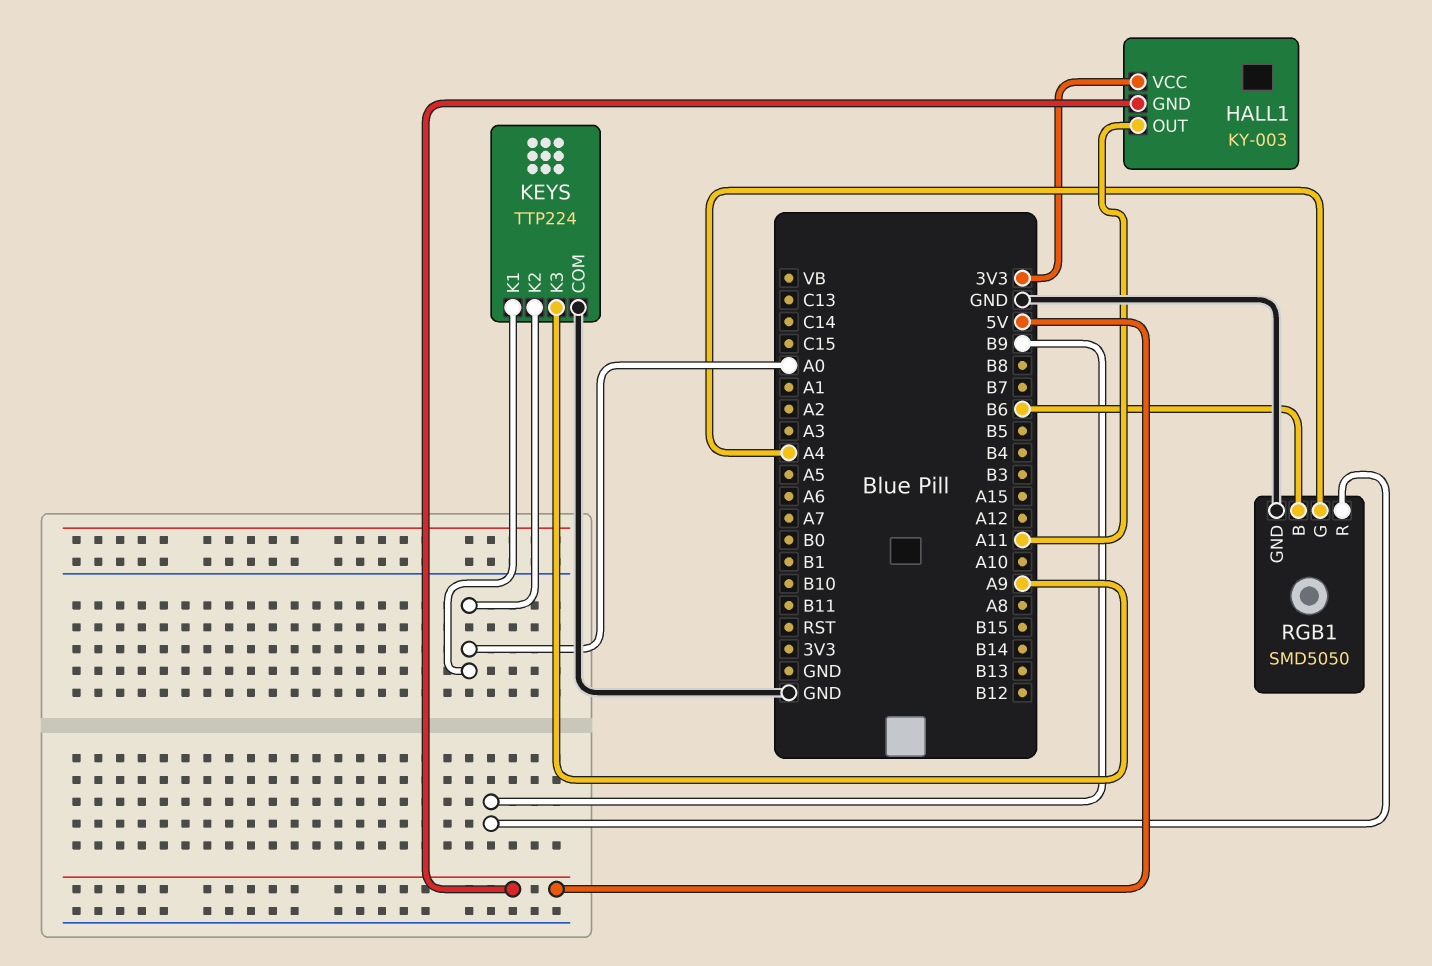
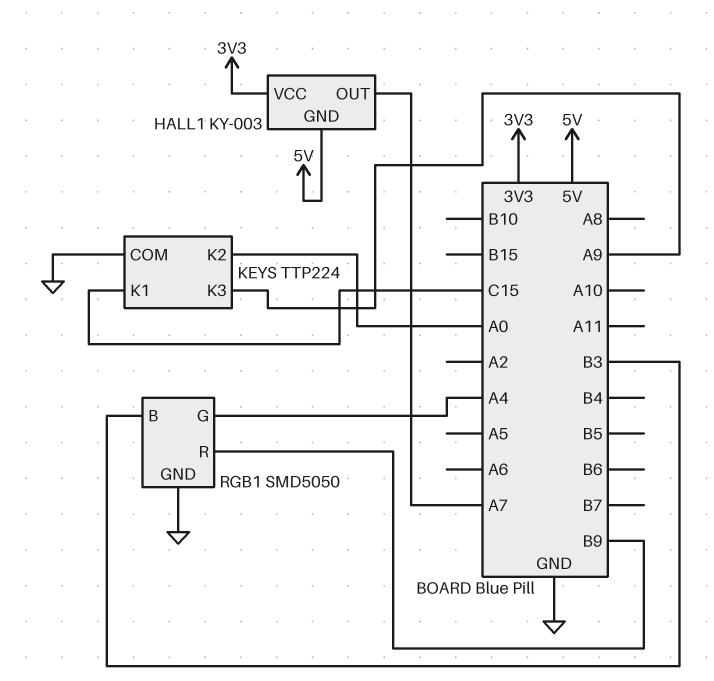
HALL1 pin OUT: A11 -> A7
KEYS pin K1: A0 -> C15
RGB1 pin B: B6 -> B3

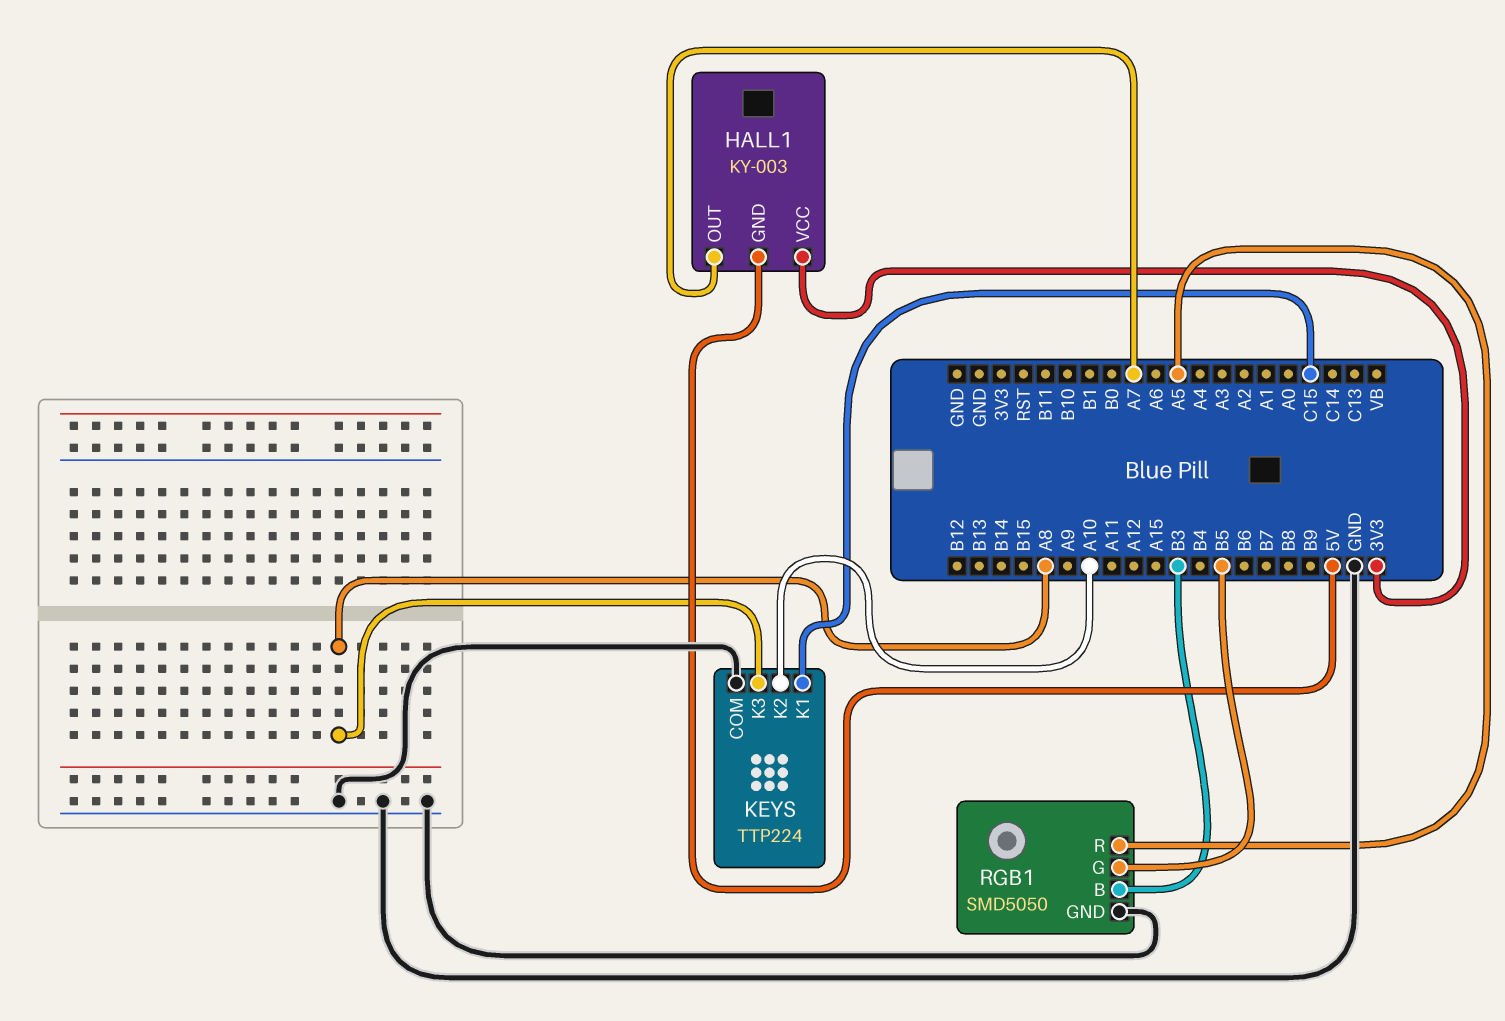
KEYS pin K2: A0 -> A10
KEYS pin K3: A9 -> A8
RGB1 pin G: A4 -> B5
RGB1 pin R: B9 -> A5

